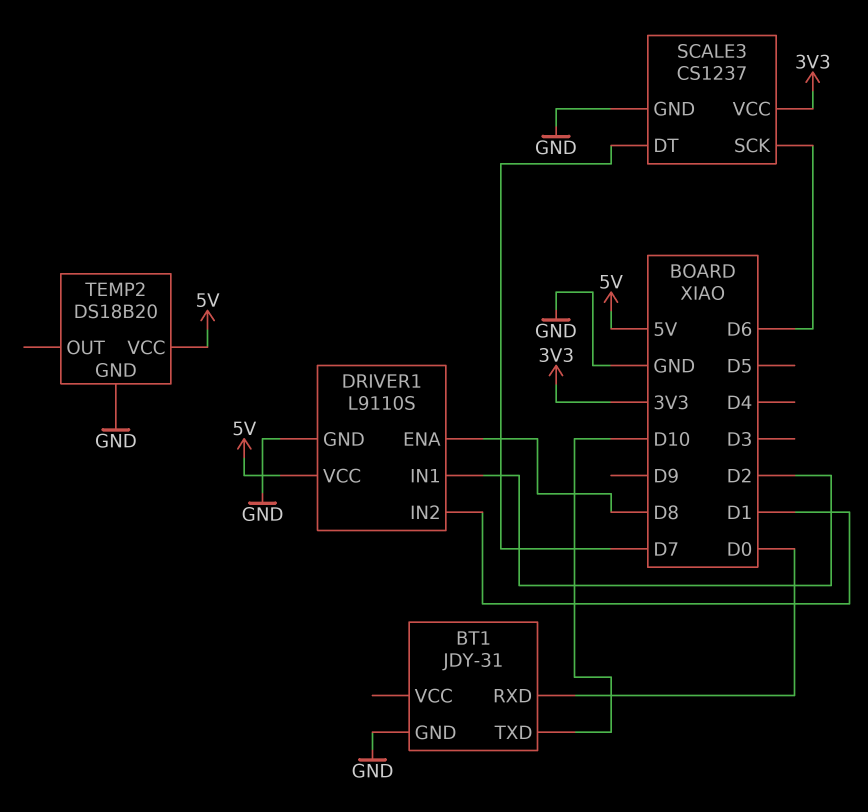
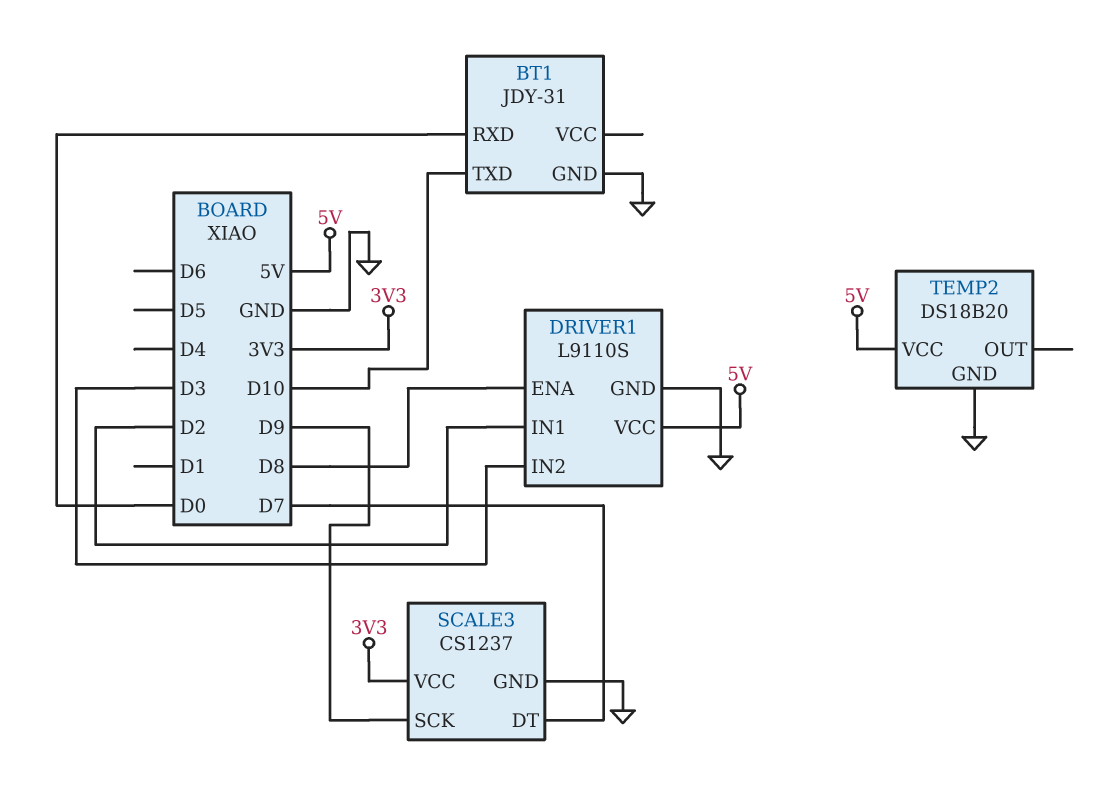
DRIVER1 pin IN2: D1 -> D3
SCALE3 pin SCK: D6 -> D9

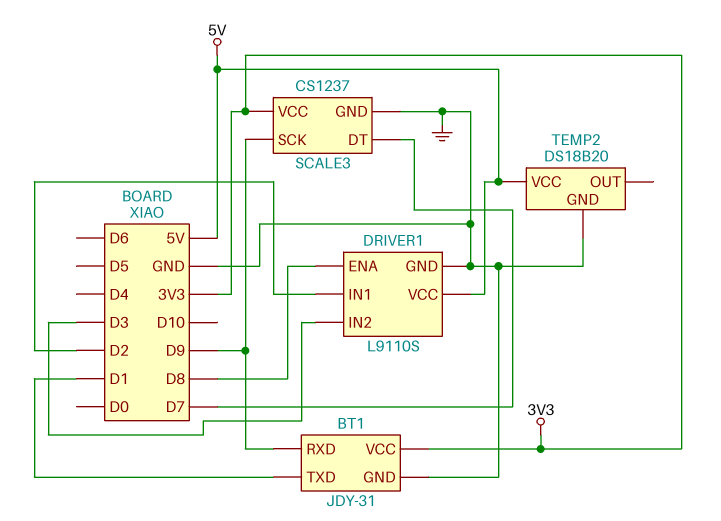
BT1 pin RXD: D0 -> D9
BT1 pin TXD: D10 -> D1
BT1 pin VCC: none -> 3V3

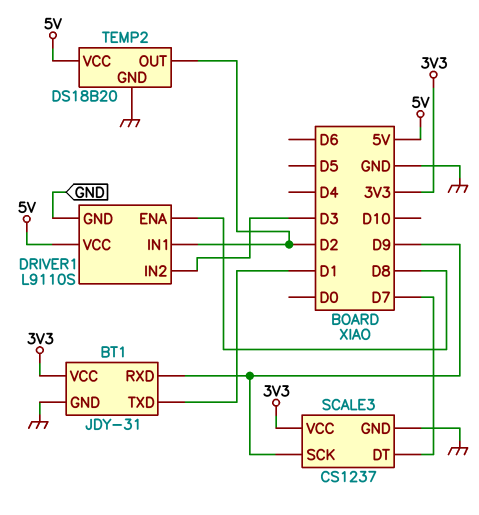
TEMP2 pin OUT: none -> D2

